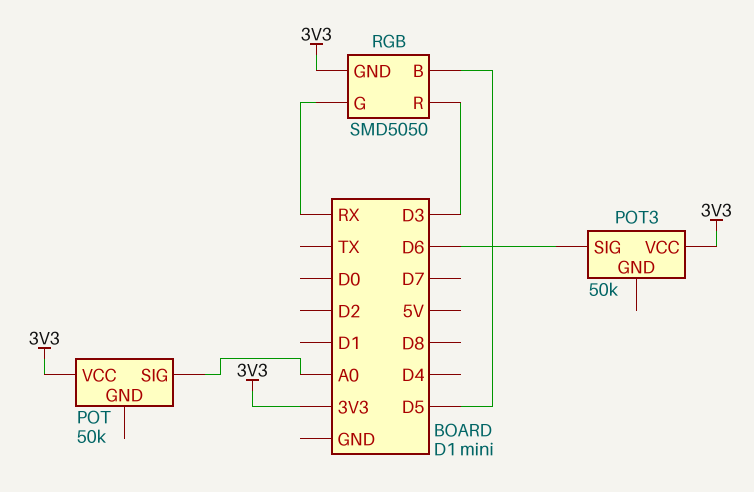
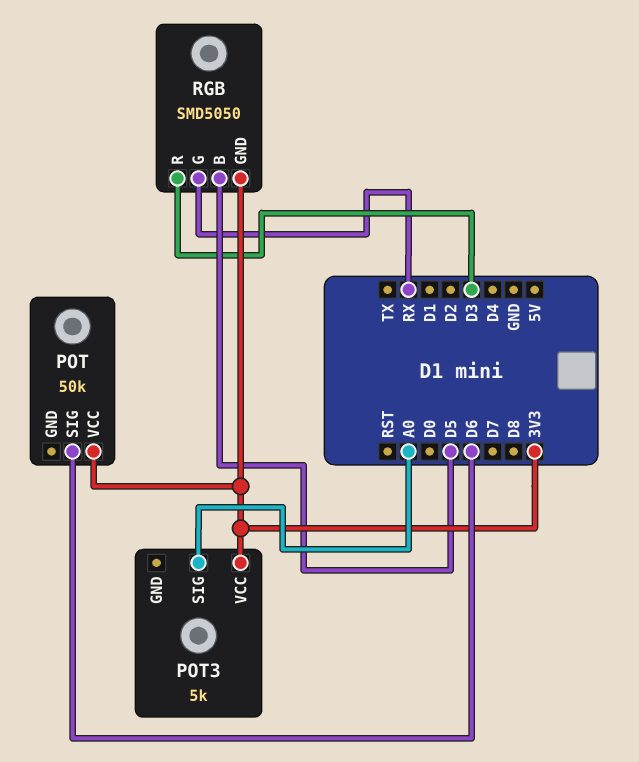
POT pin SIG: A0 -> D6
POT3: 50k -> 5k
POT3 pin SIG: D6 -> A0

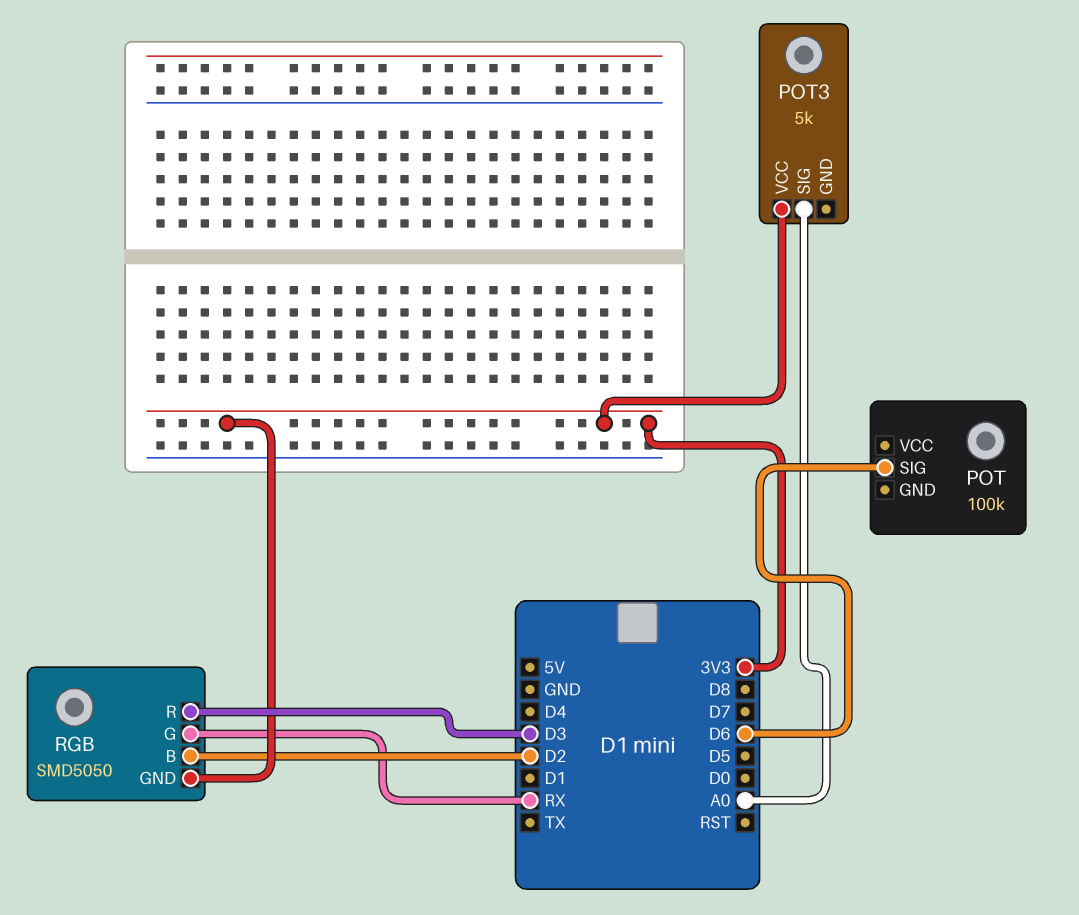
POT: 50k -> 100k
POT pin VCC: 3V3 -> none
RGB pin B: D5 -> D2

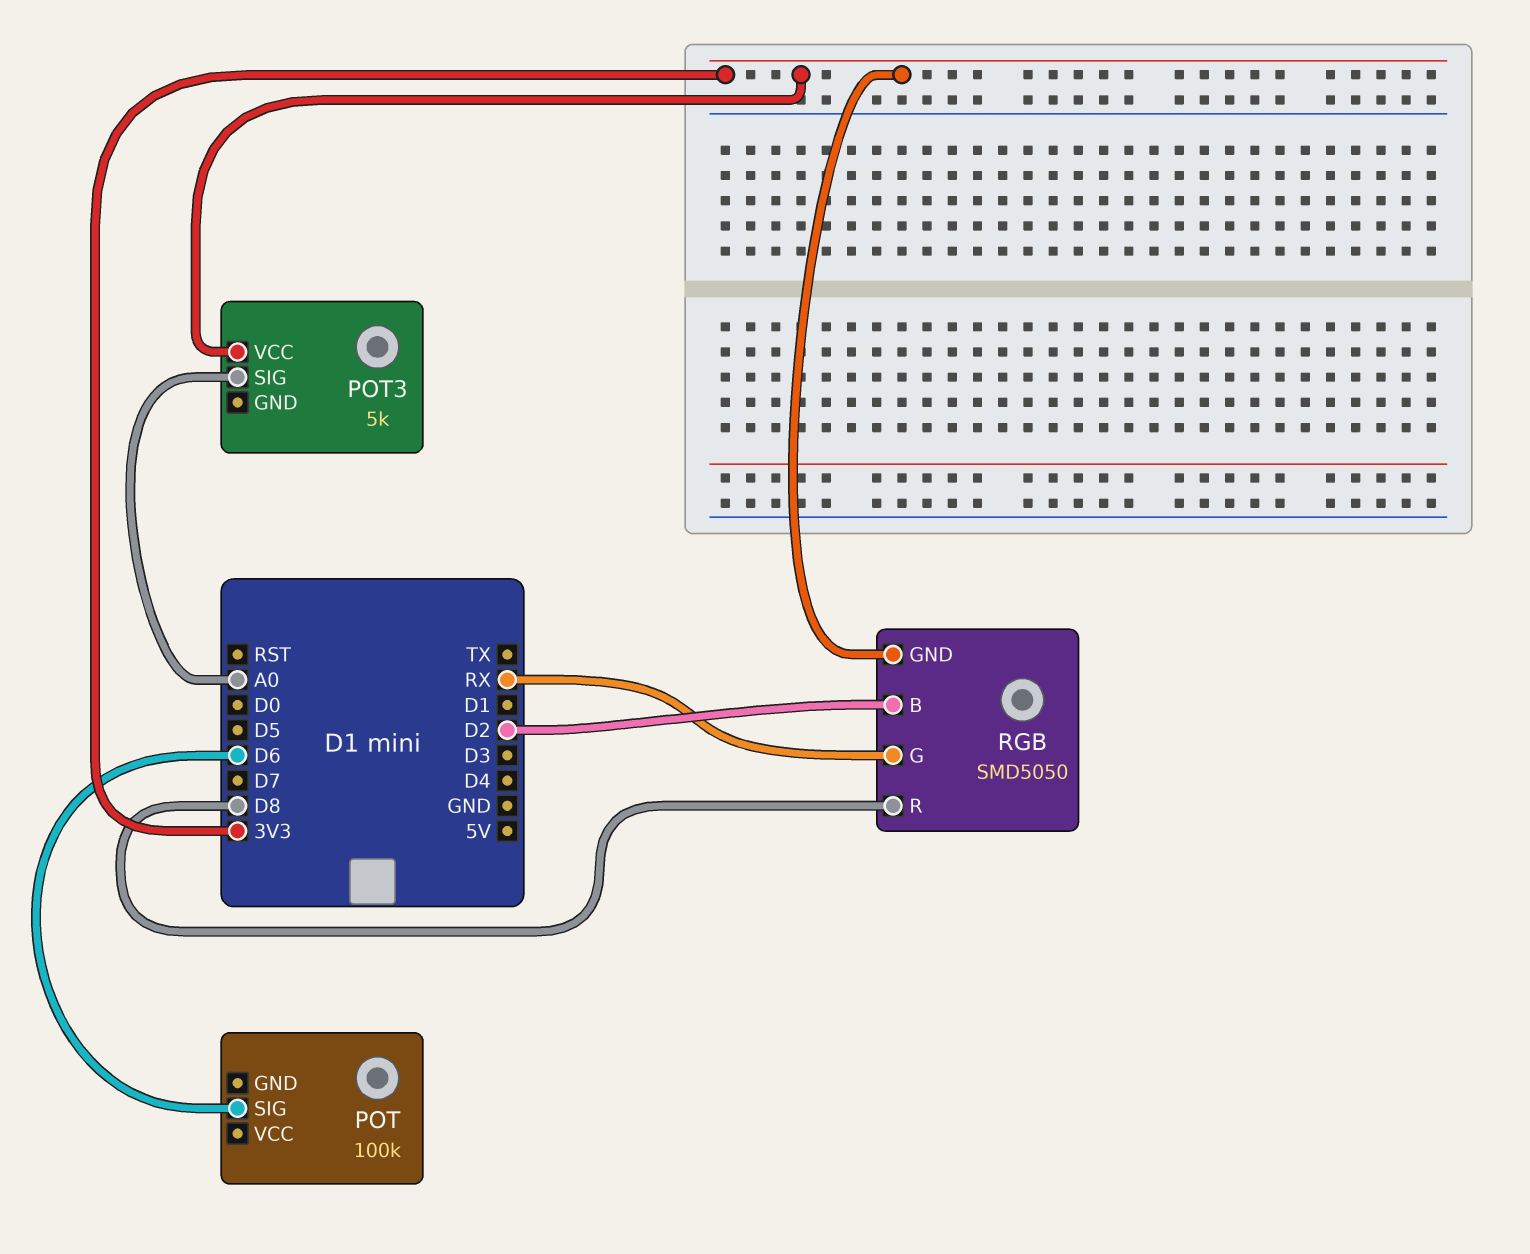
RGB pin R: D3 -> D8

